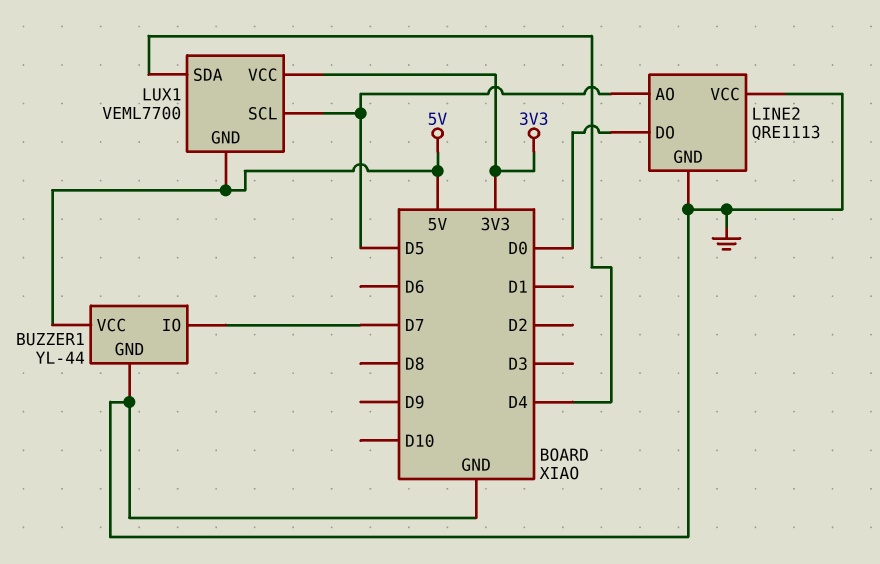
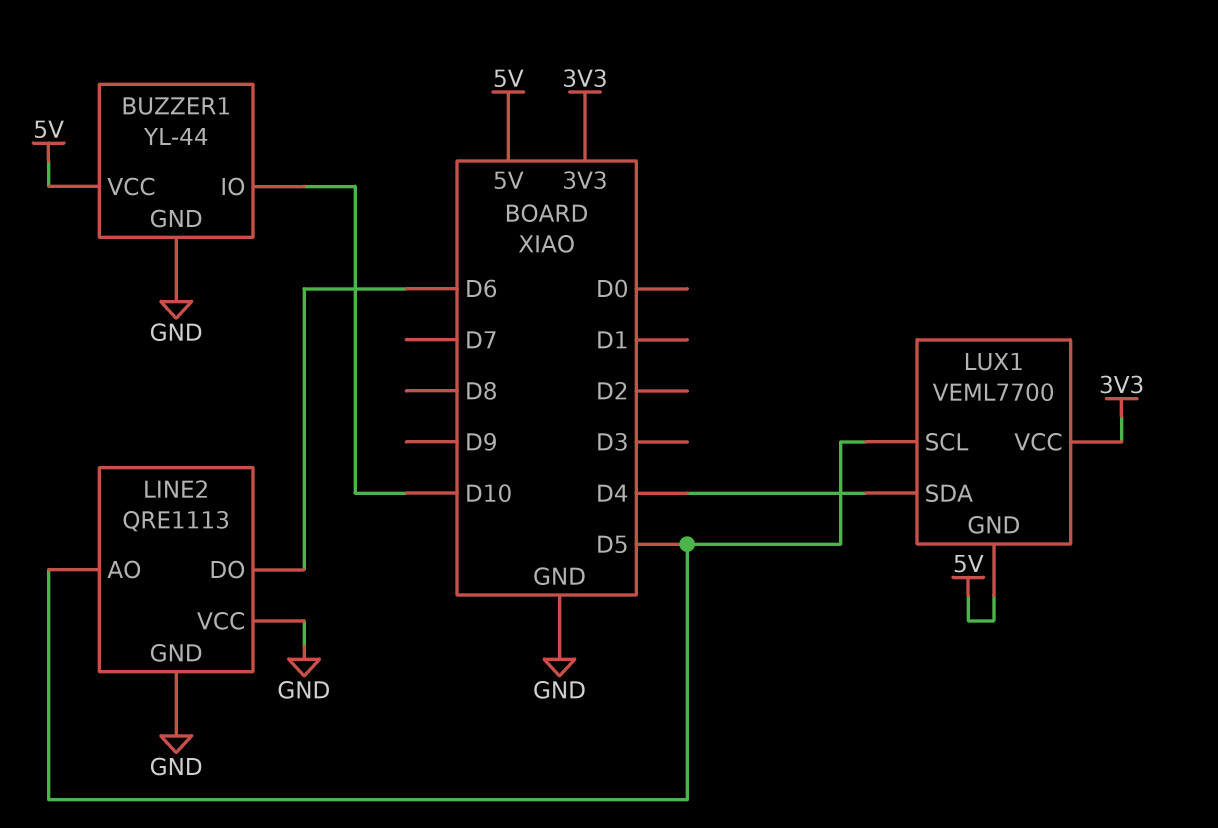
BUZZER1 pin IO: D7 -> D10
LINE2 pin DO: D0 -> D6

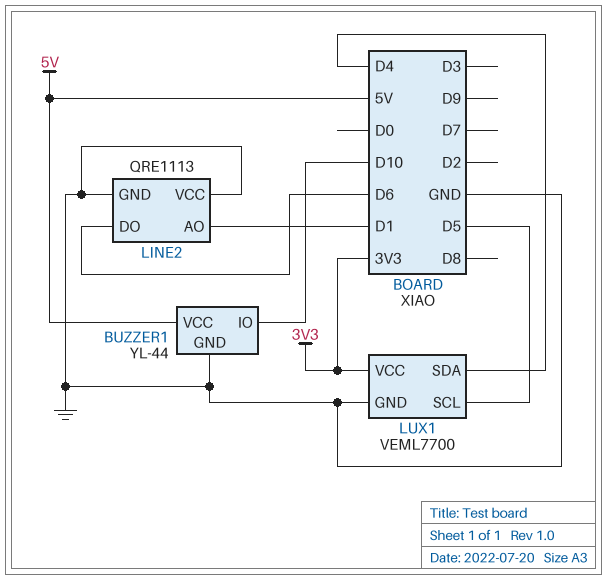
LINE2 pin AO: D5 -> D1
LUX1 pin GND: 5V -> GND

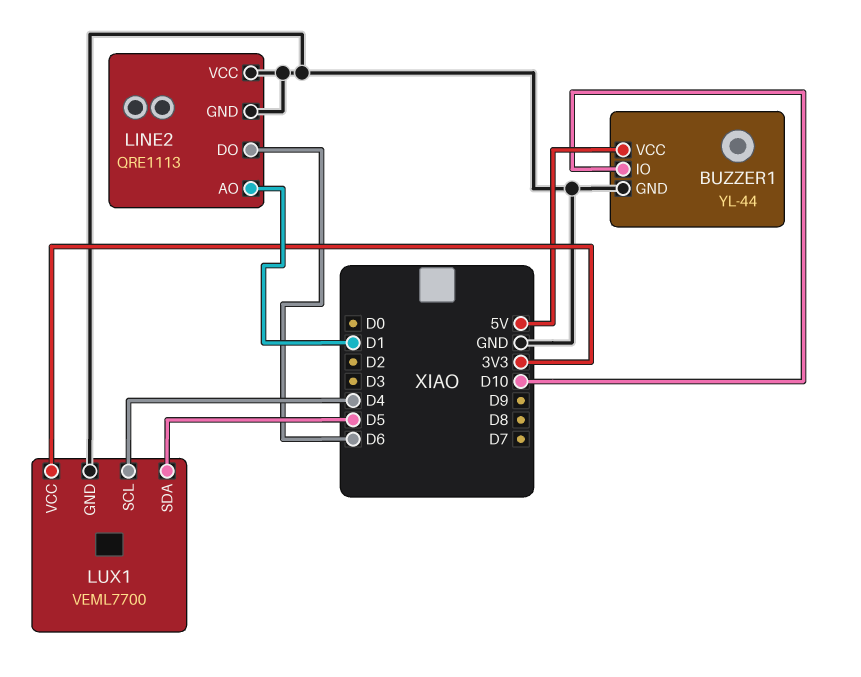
LUX1 pin SCL: D5 -> D4
LUX1 pin SDA: D4 -> D5

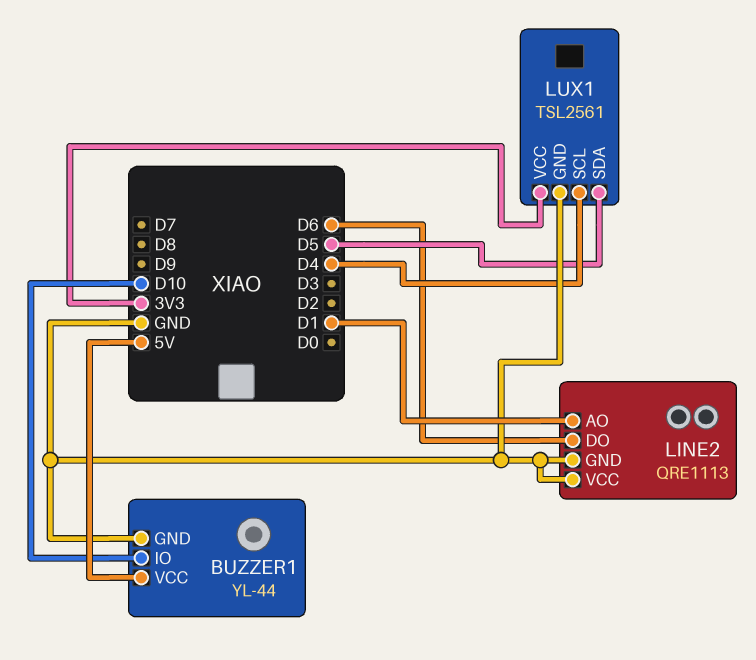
LUX1: VEML7700 -> TSL2561

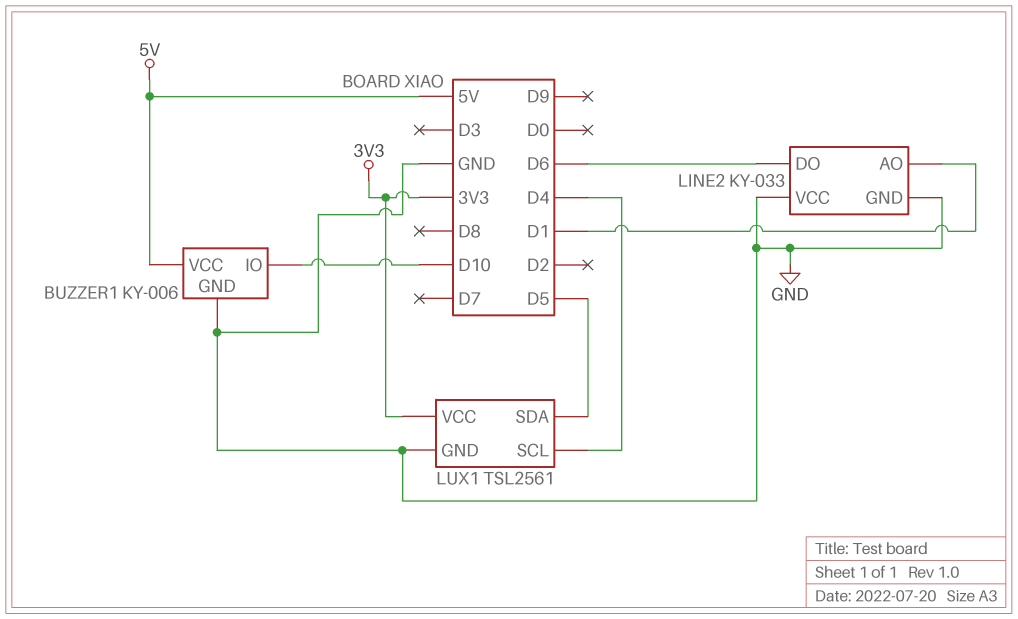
BUZZER1: YL-44 -> KY-006
LINE2: QRE1113 -> KY-033

